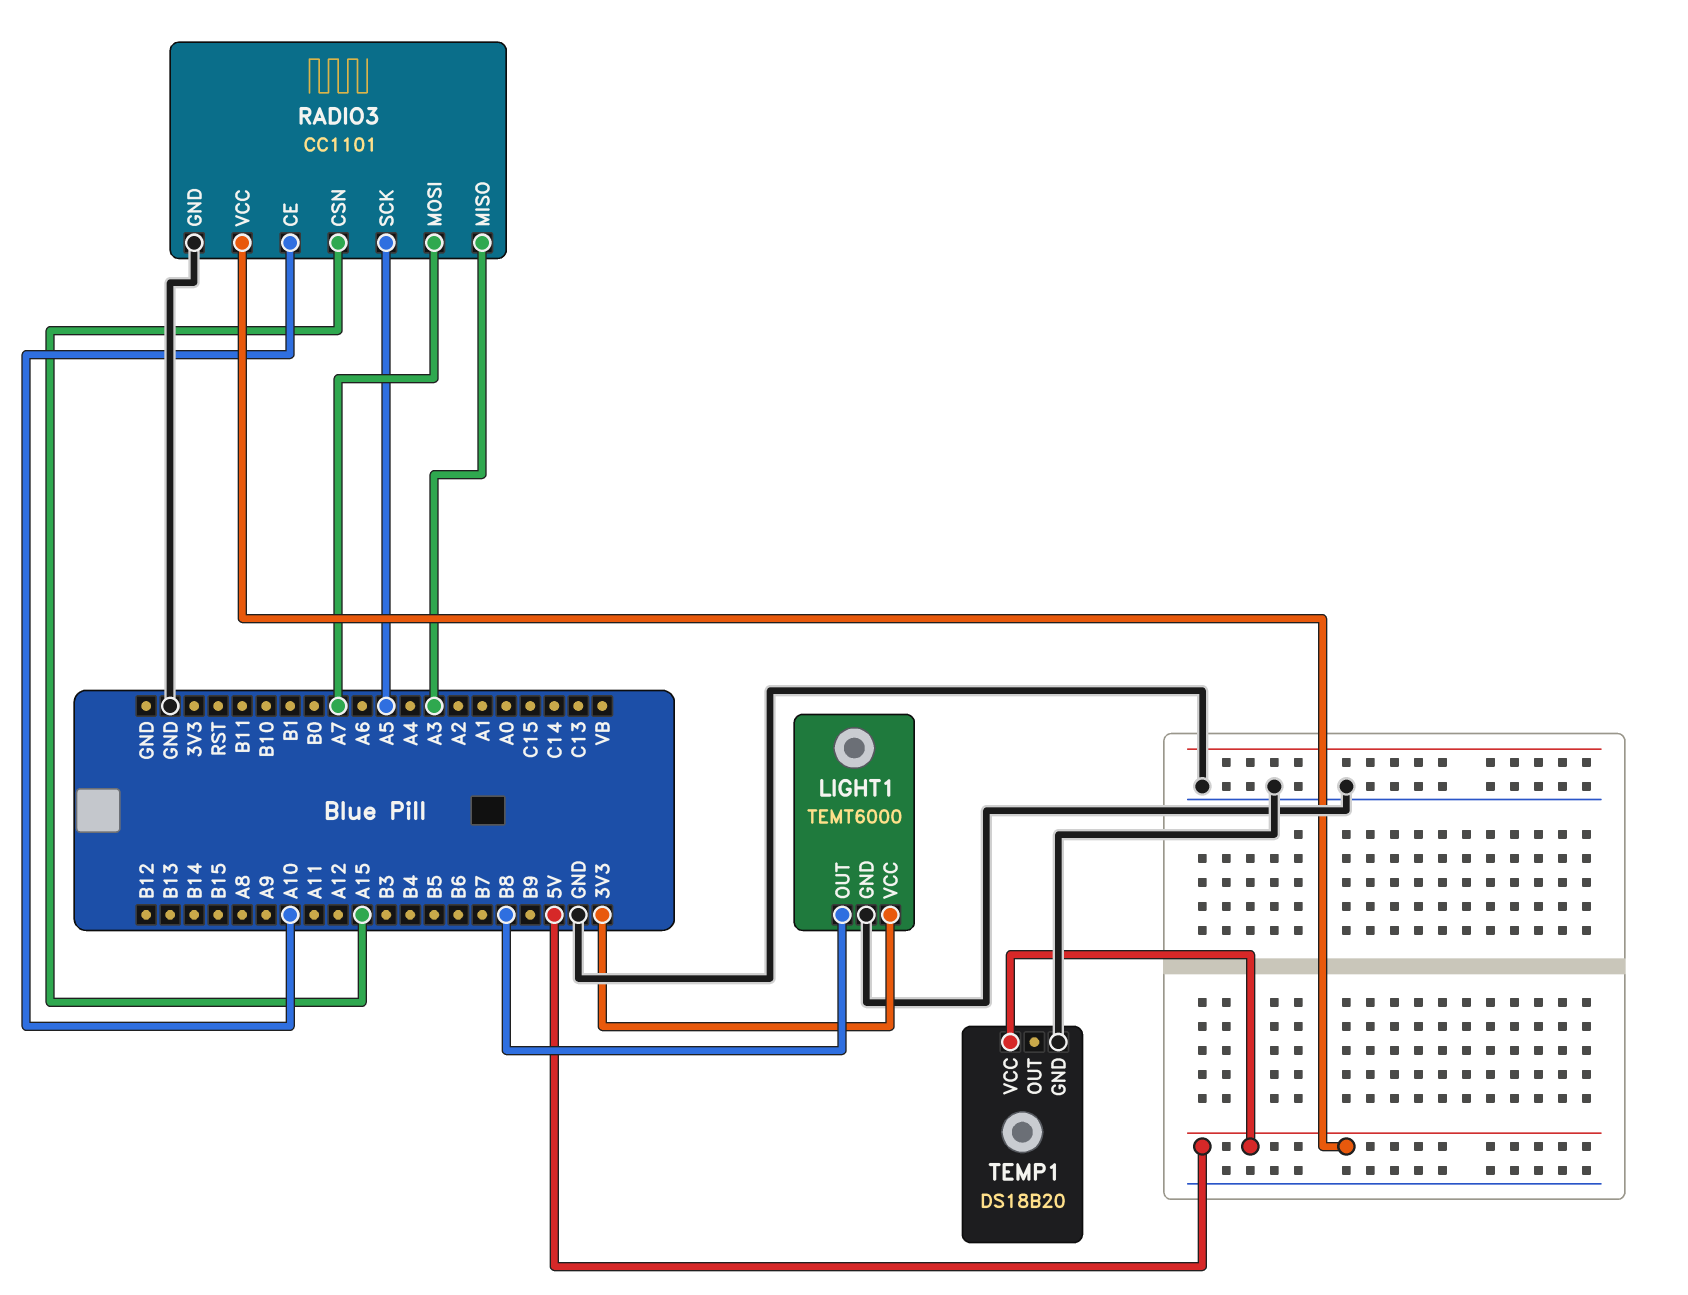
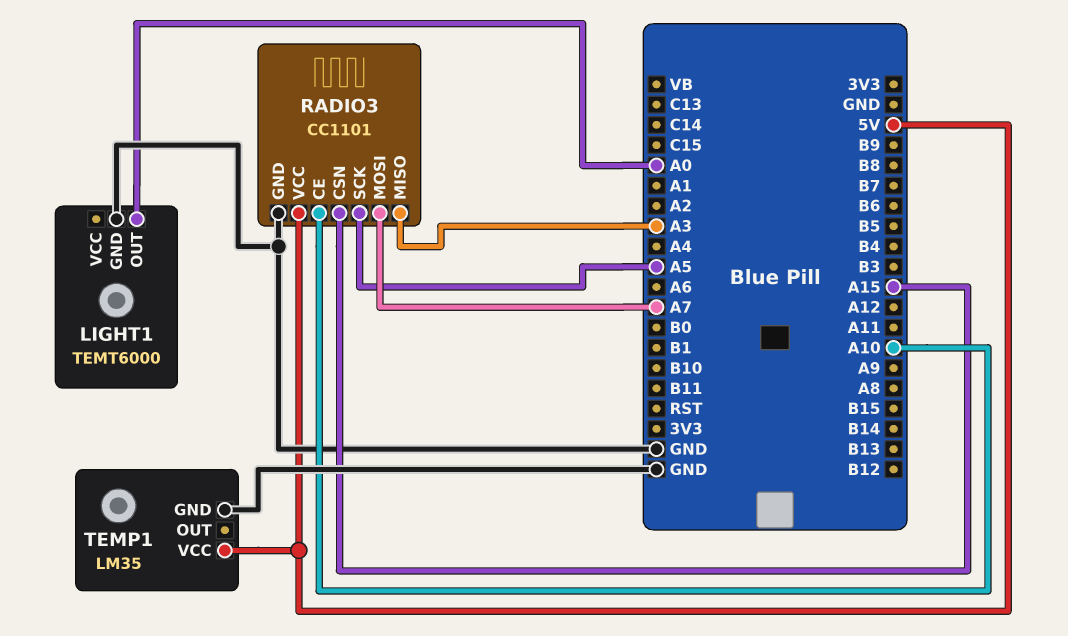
LIGHT1 pin OUT: B8 -> A0
LIGHT1 pin VCC: 3V3 -> none
TEMP1: DS18B20 -> LM35

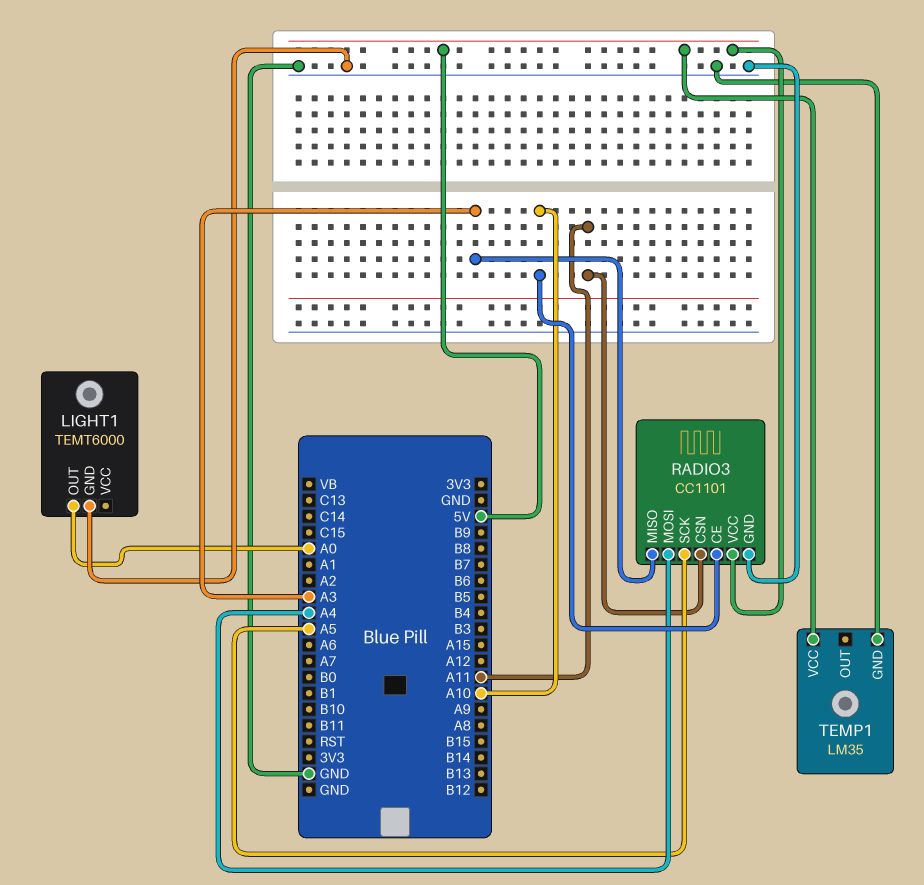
RADIO3 pin CSN: A15 -> A11
RADIO3 pin MOSI: A7 -> A4

